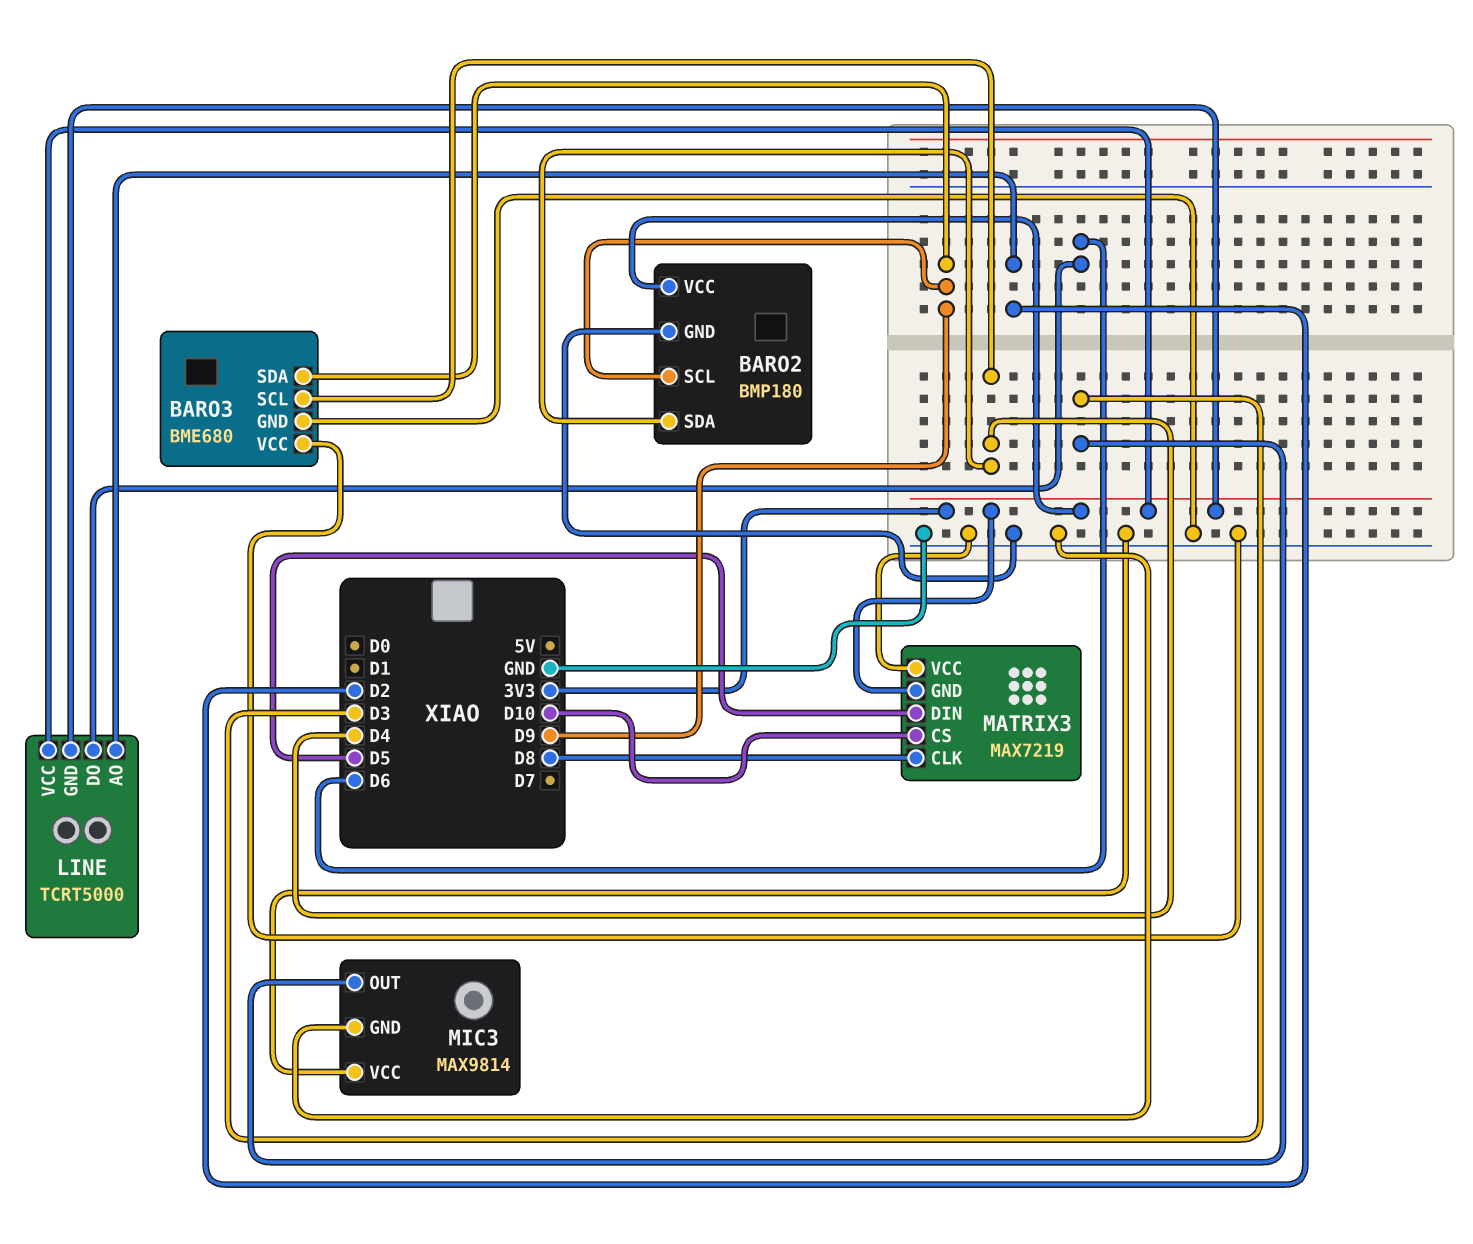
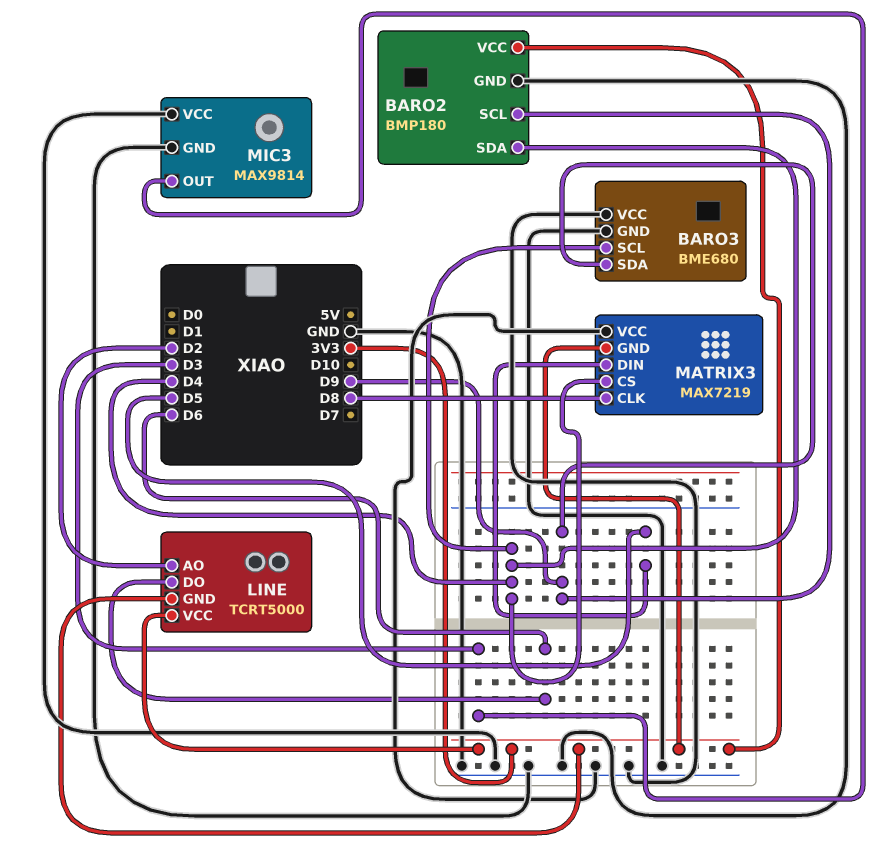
MATRIX3 pin CS: D10 -> D4

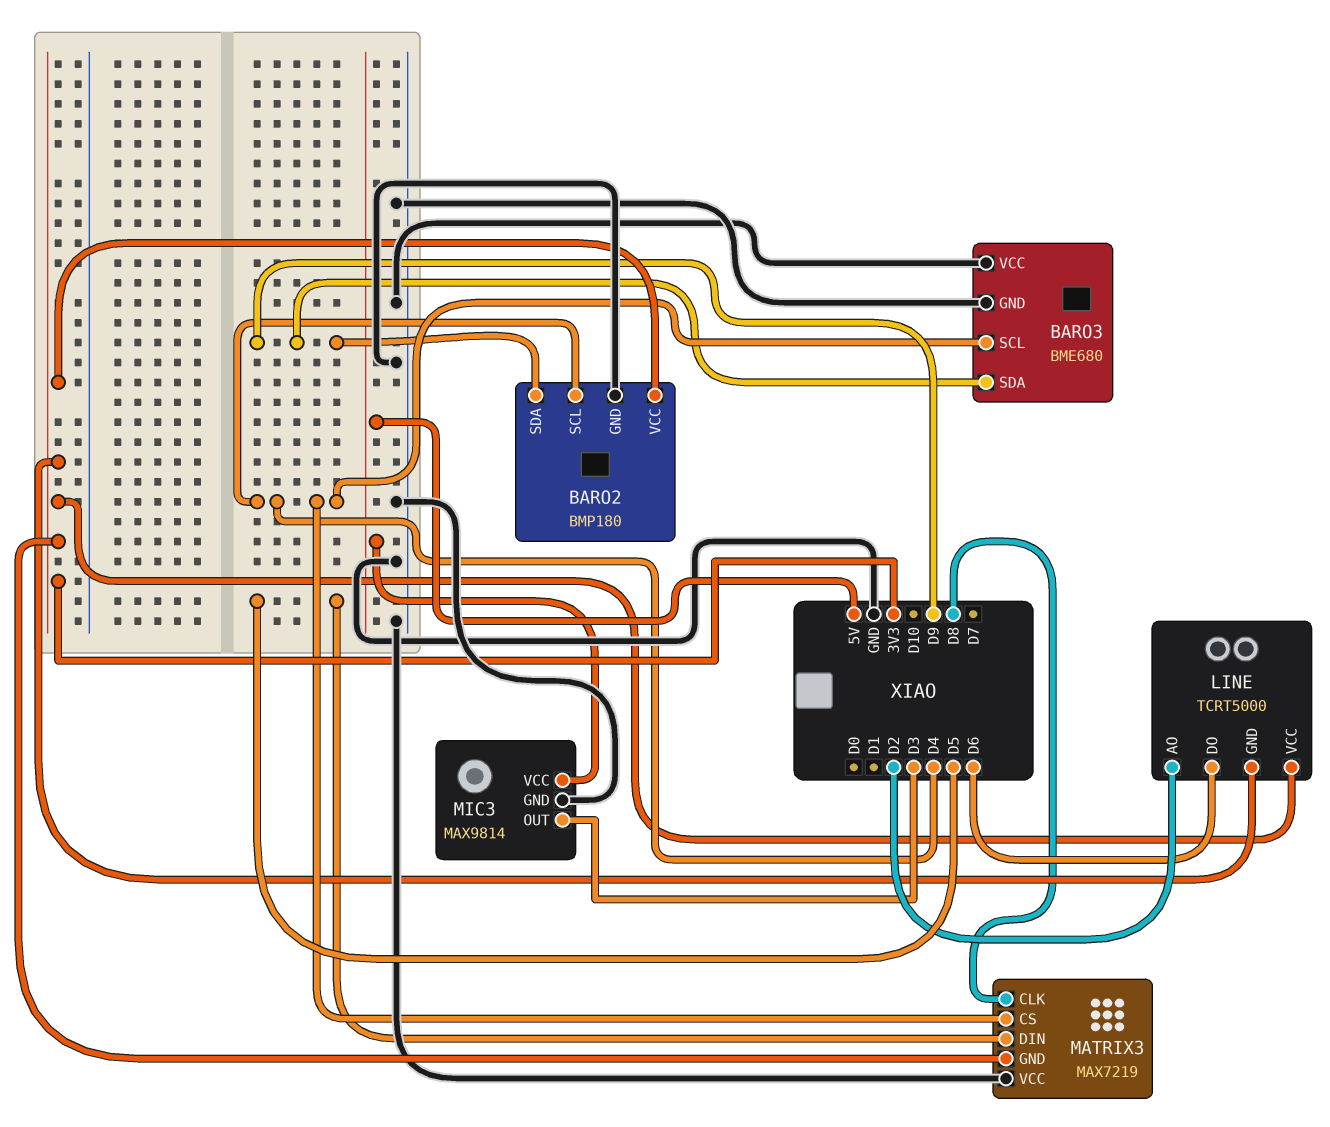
BARO2 pin SCL: D9 -> D4
BARO2 pin SDA: D4 -> D9
MIC3 pin VCC: GND -> 5V

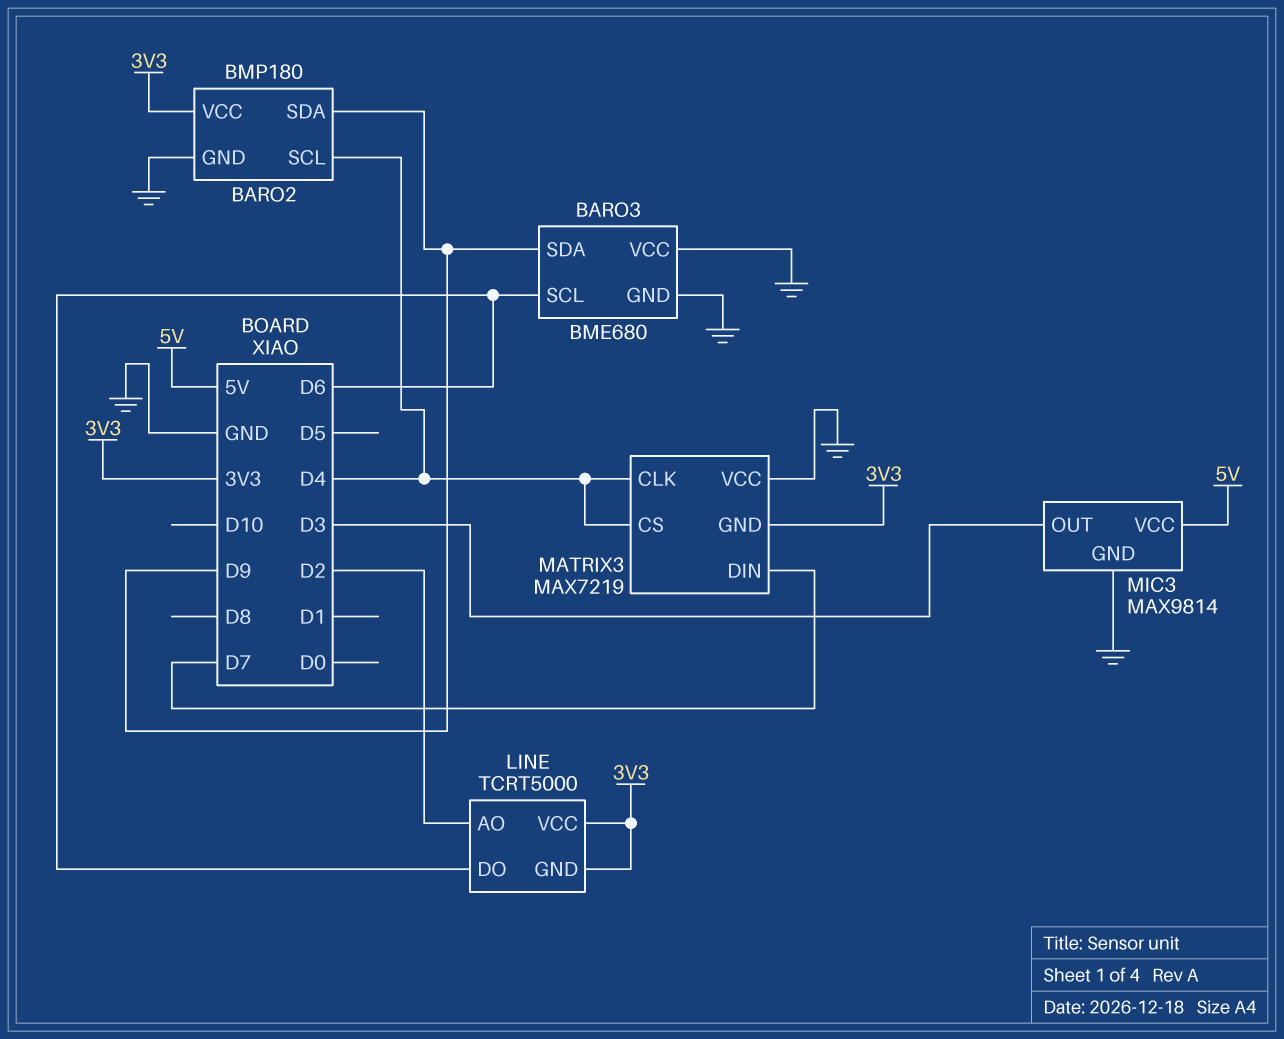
BARO3 pin SCL: D4 -> D6
MATRIX3 pin CLK: D8 -> D4
MATRIX3 pin DIN: D5 -> D7

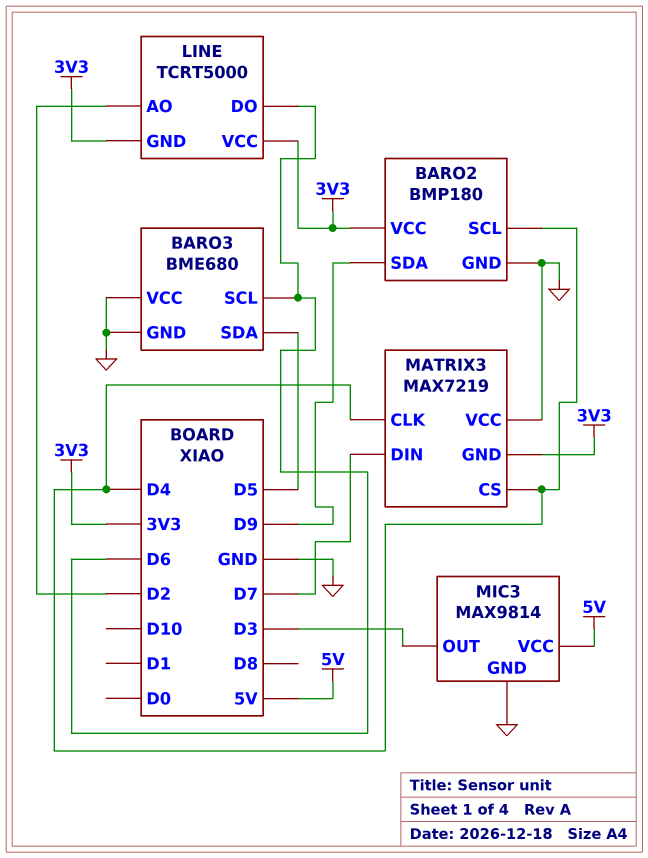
BARO3 pin SDA: D9 -> D5

